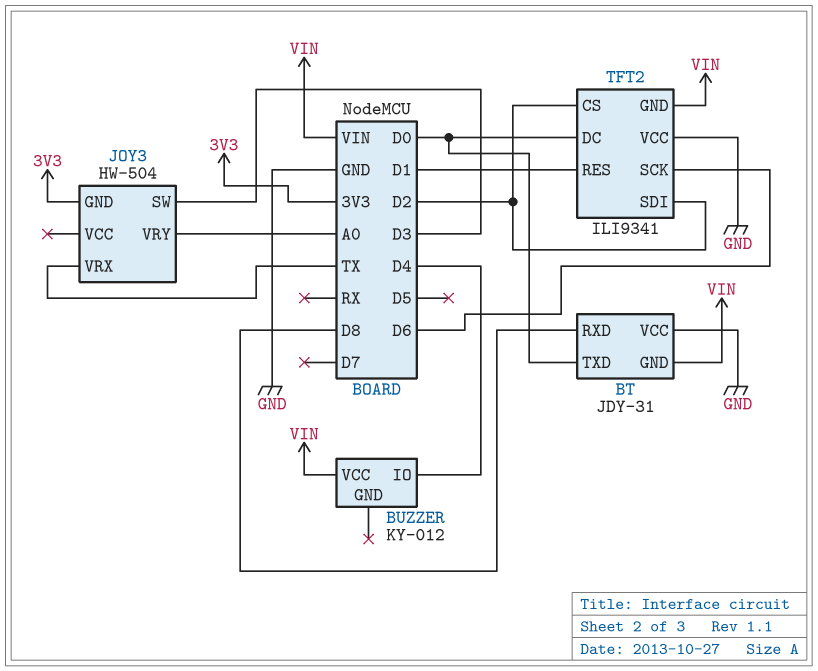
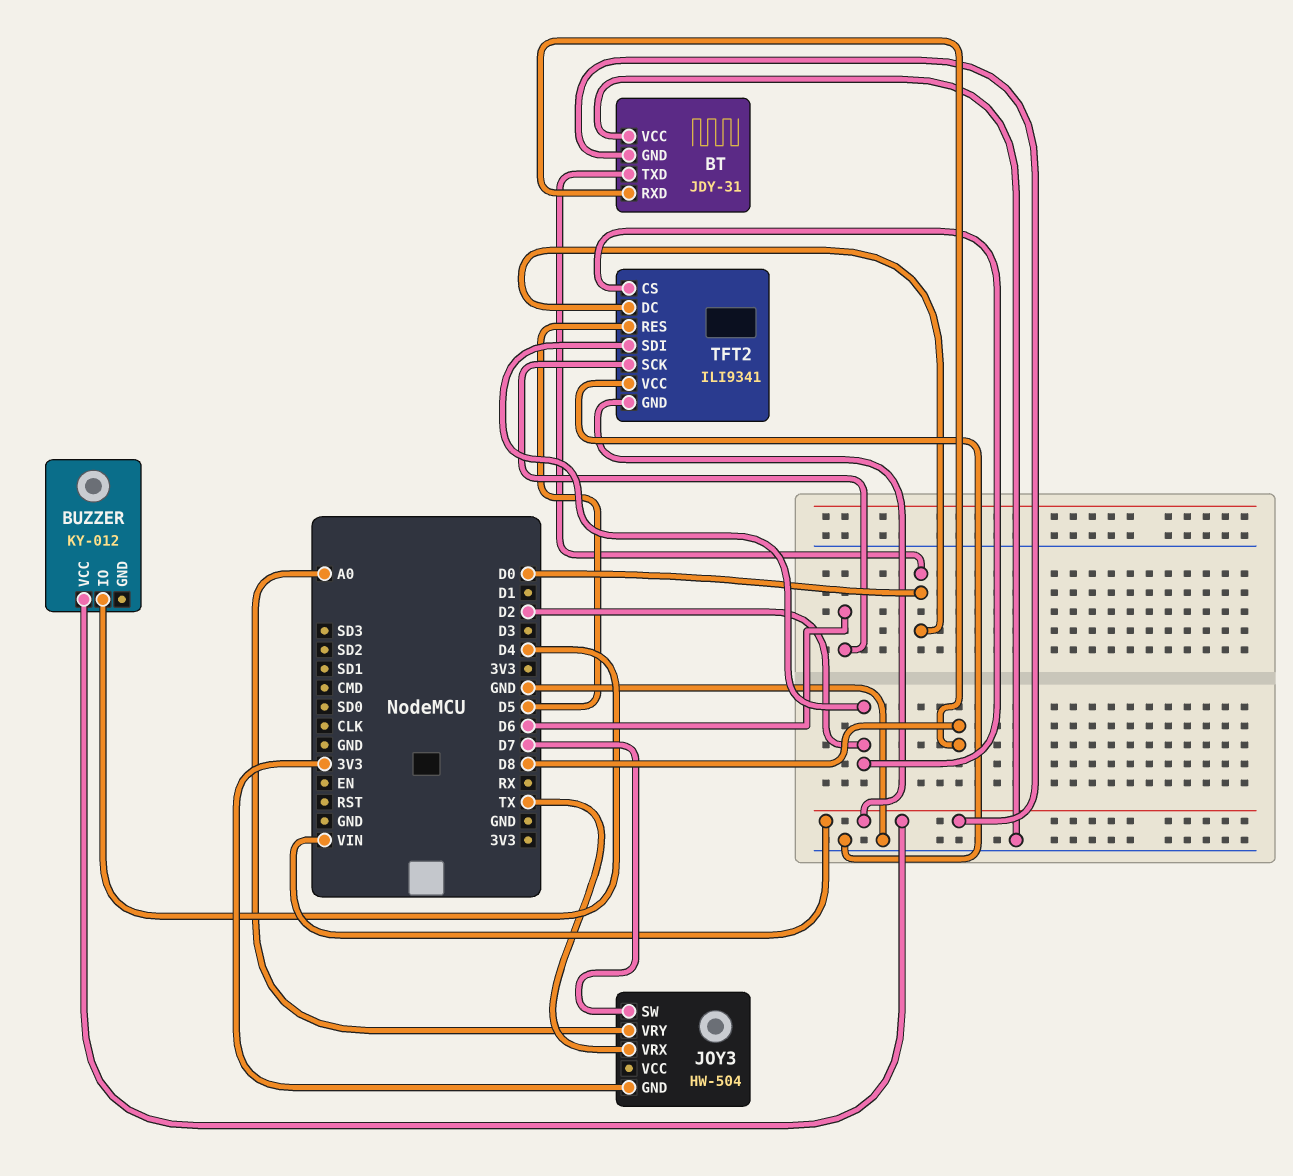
JOY3 pin SW: D3 -> D7
TFT2 pin RES: D1 -> D5

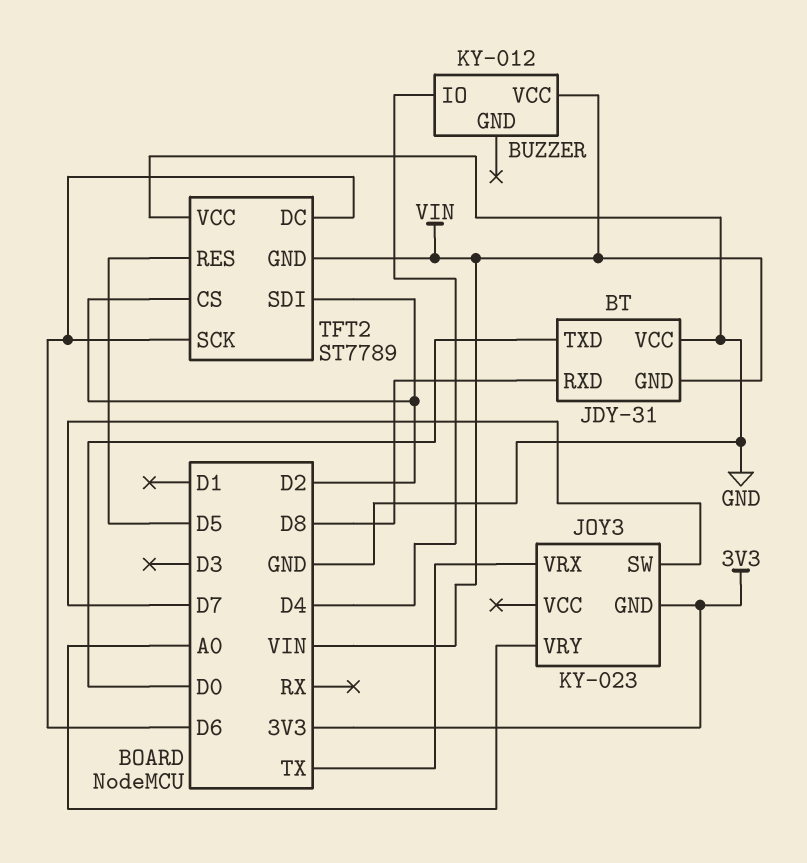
JOY3: HW-504 -> KY-023
TFT2: ILI9341 -> ST7789
TFT2 pin DC: D0 -> D6

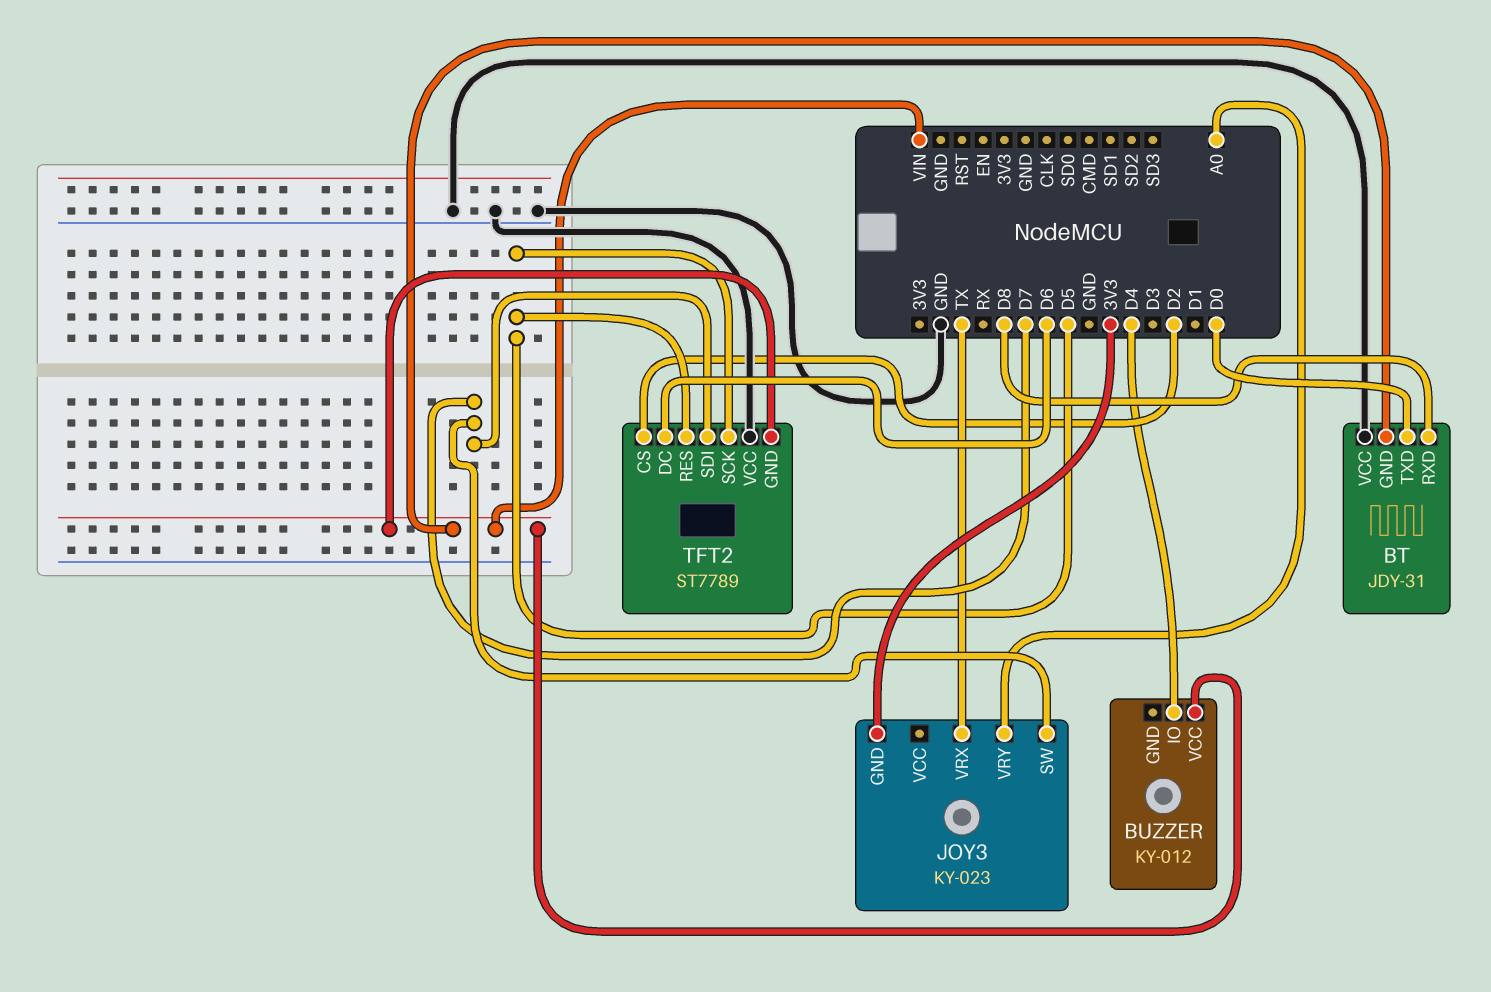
TFT2 pin SCK: D6 -> D5
TFT2 pin SDI: D2 -> D7

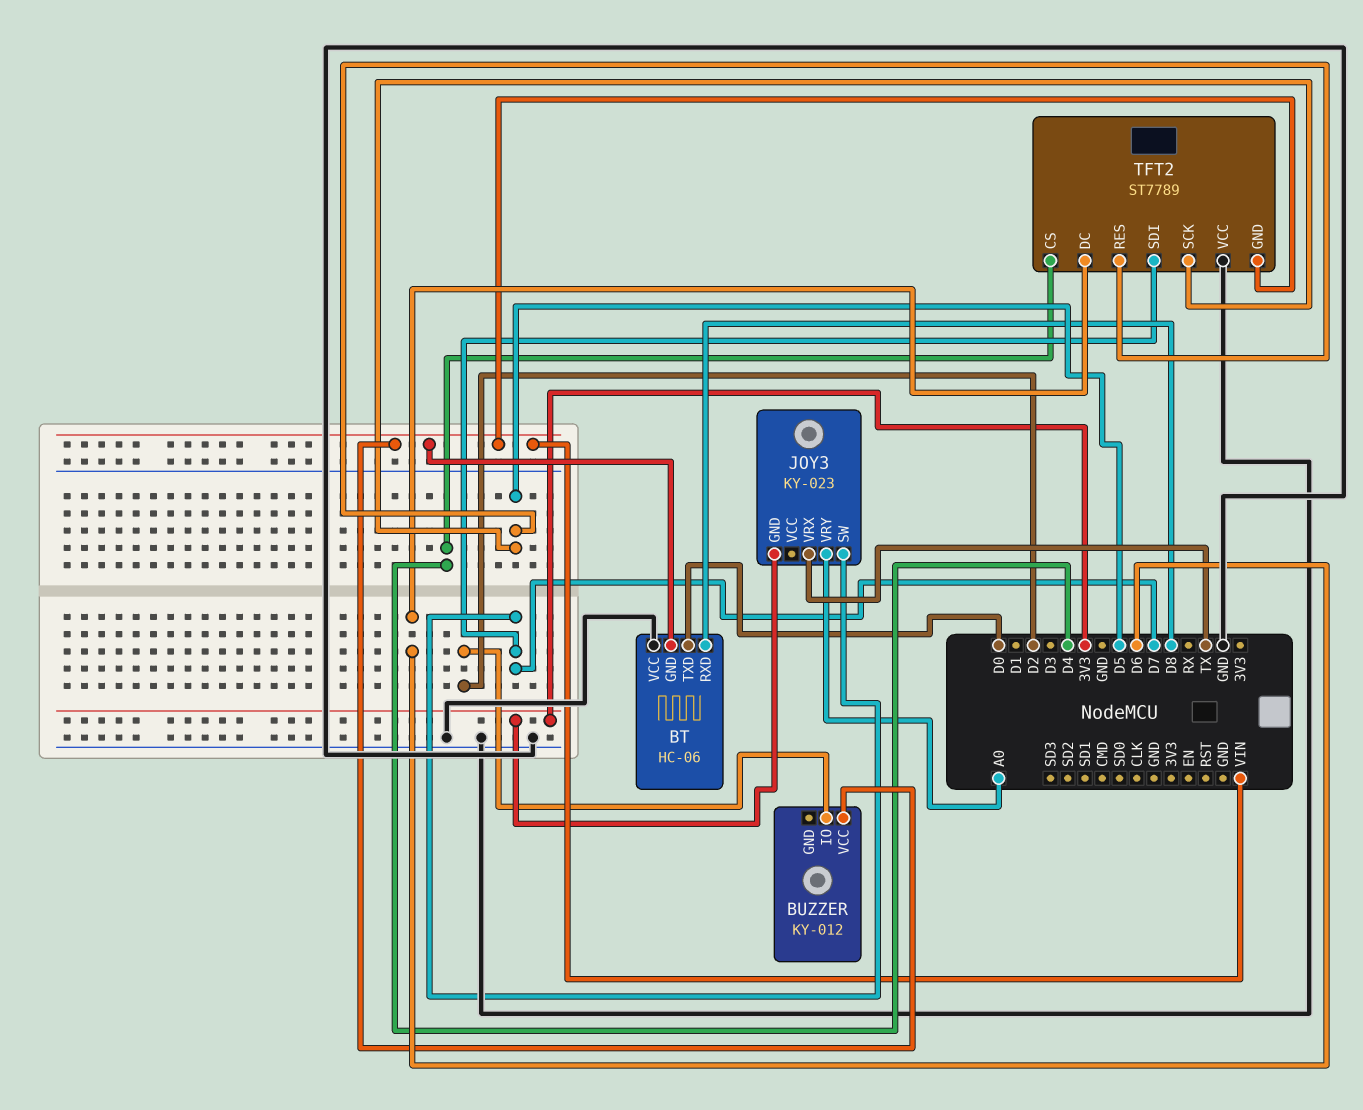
BT: JDY-31 -> HC-06
BUZZER pin IO: D4 -> D2
TFT2 pin CS: D2 -> D4

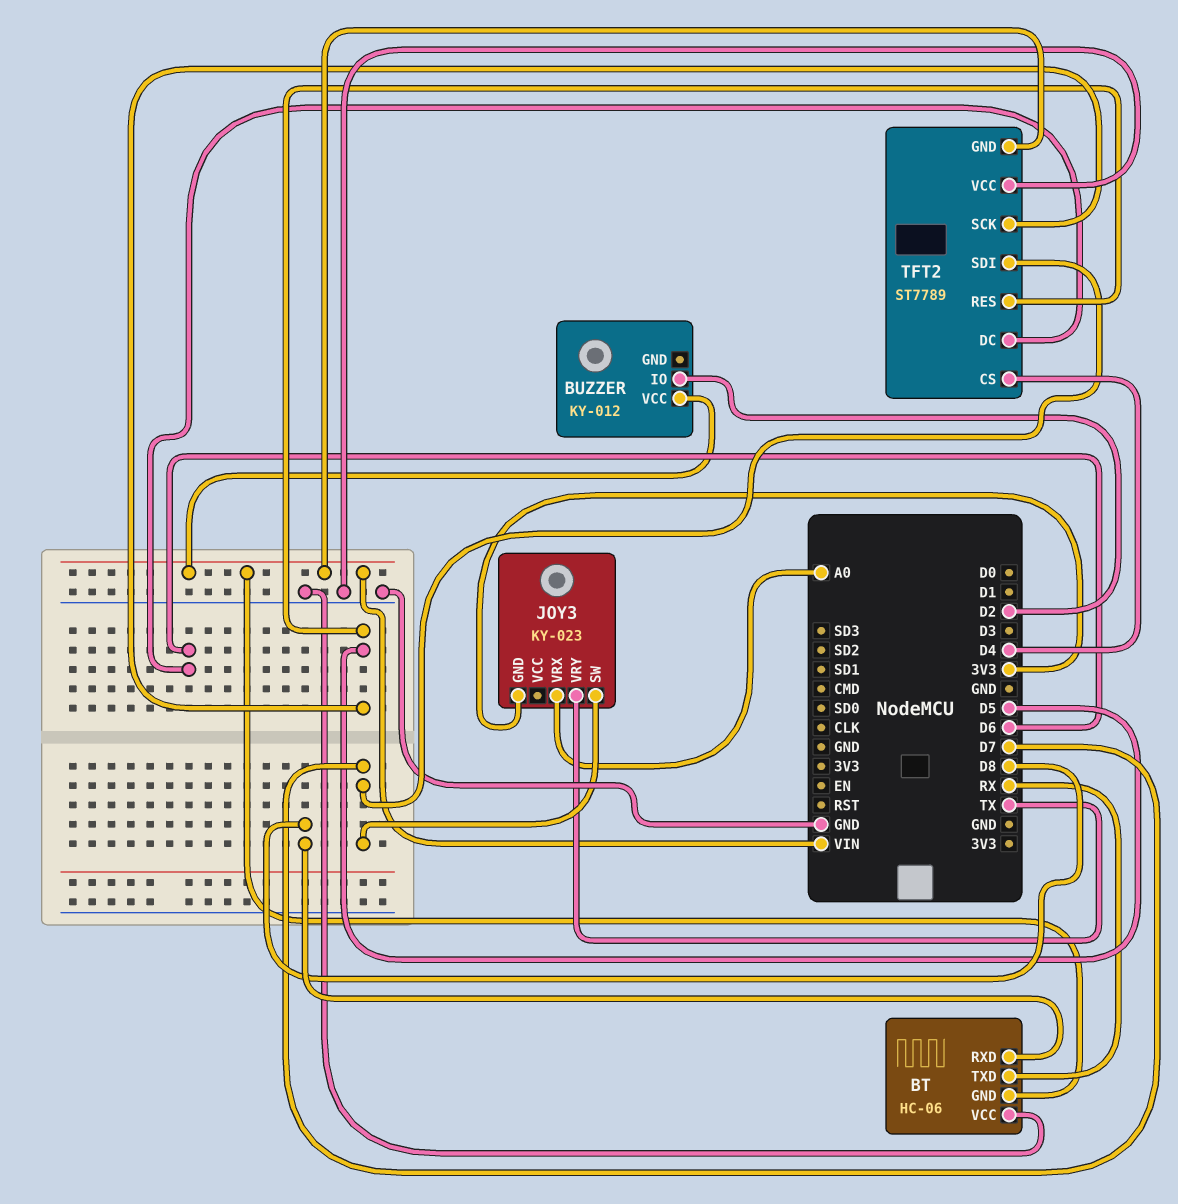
BT pin TXD: D0 -> RX
JOY3 pin VRX: TX -> A0
JOY3 pin VRY: A0 -> TX

